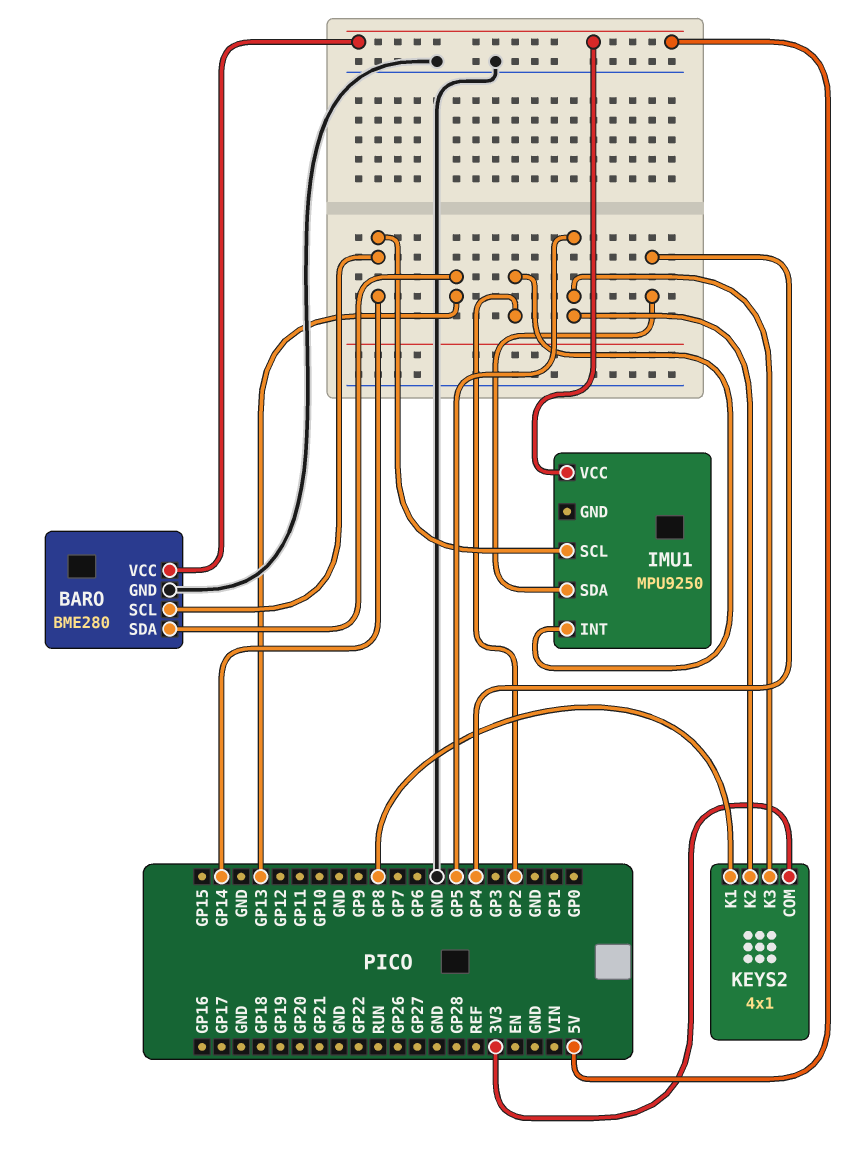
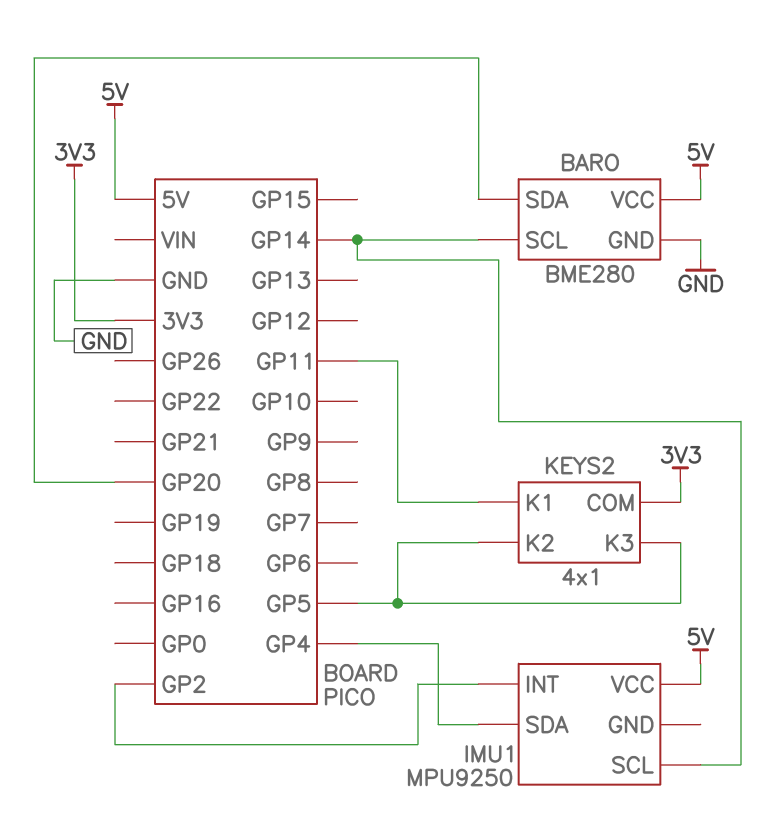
BARO pin SDA: GP13 -> GP20
KEYS2 pin K1: GP8 -> GP11

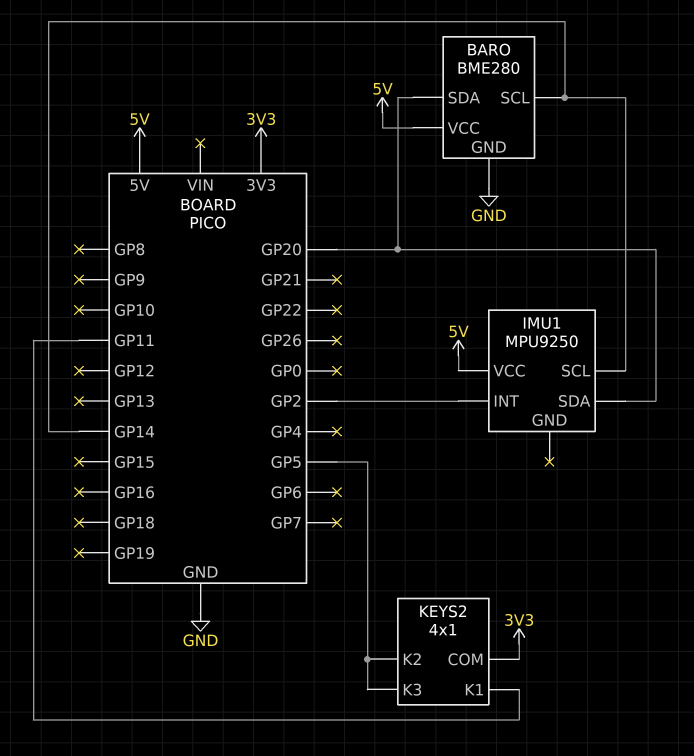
IMU1 pin SDA: GP4 -> GP20

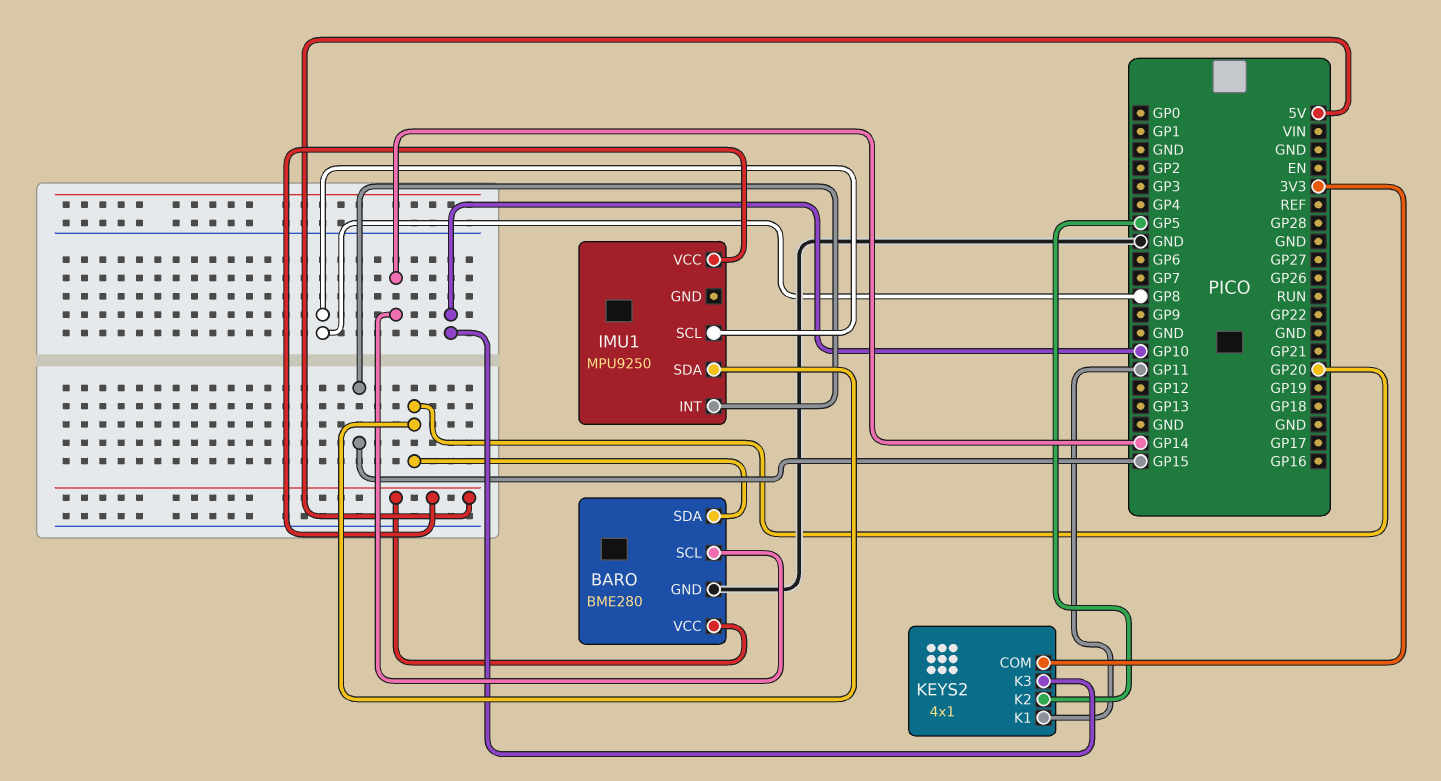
IMU1 pin INT: GP2 -> GP15
IMU1 pin SCL: GP14 -> GP8
KEYS2 pin K3: GP5 -> GP10

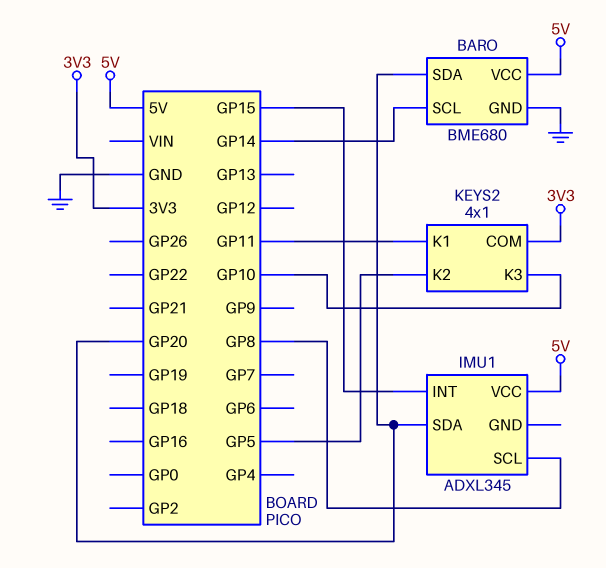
BARO: BME280 -> BME680
IMU1: MPU9250 -> ADXL345

